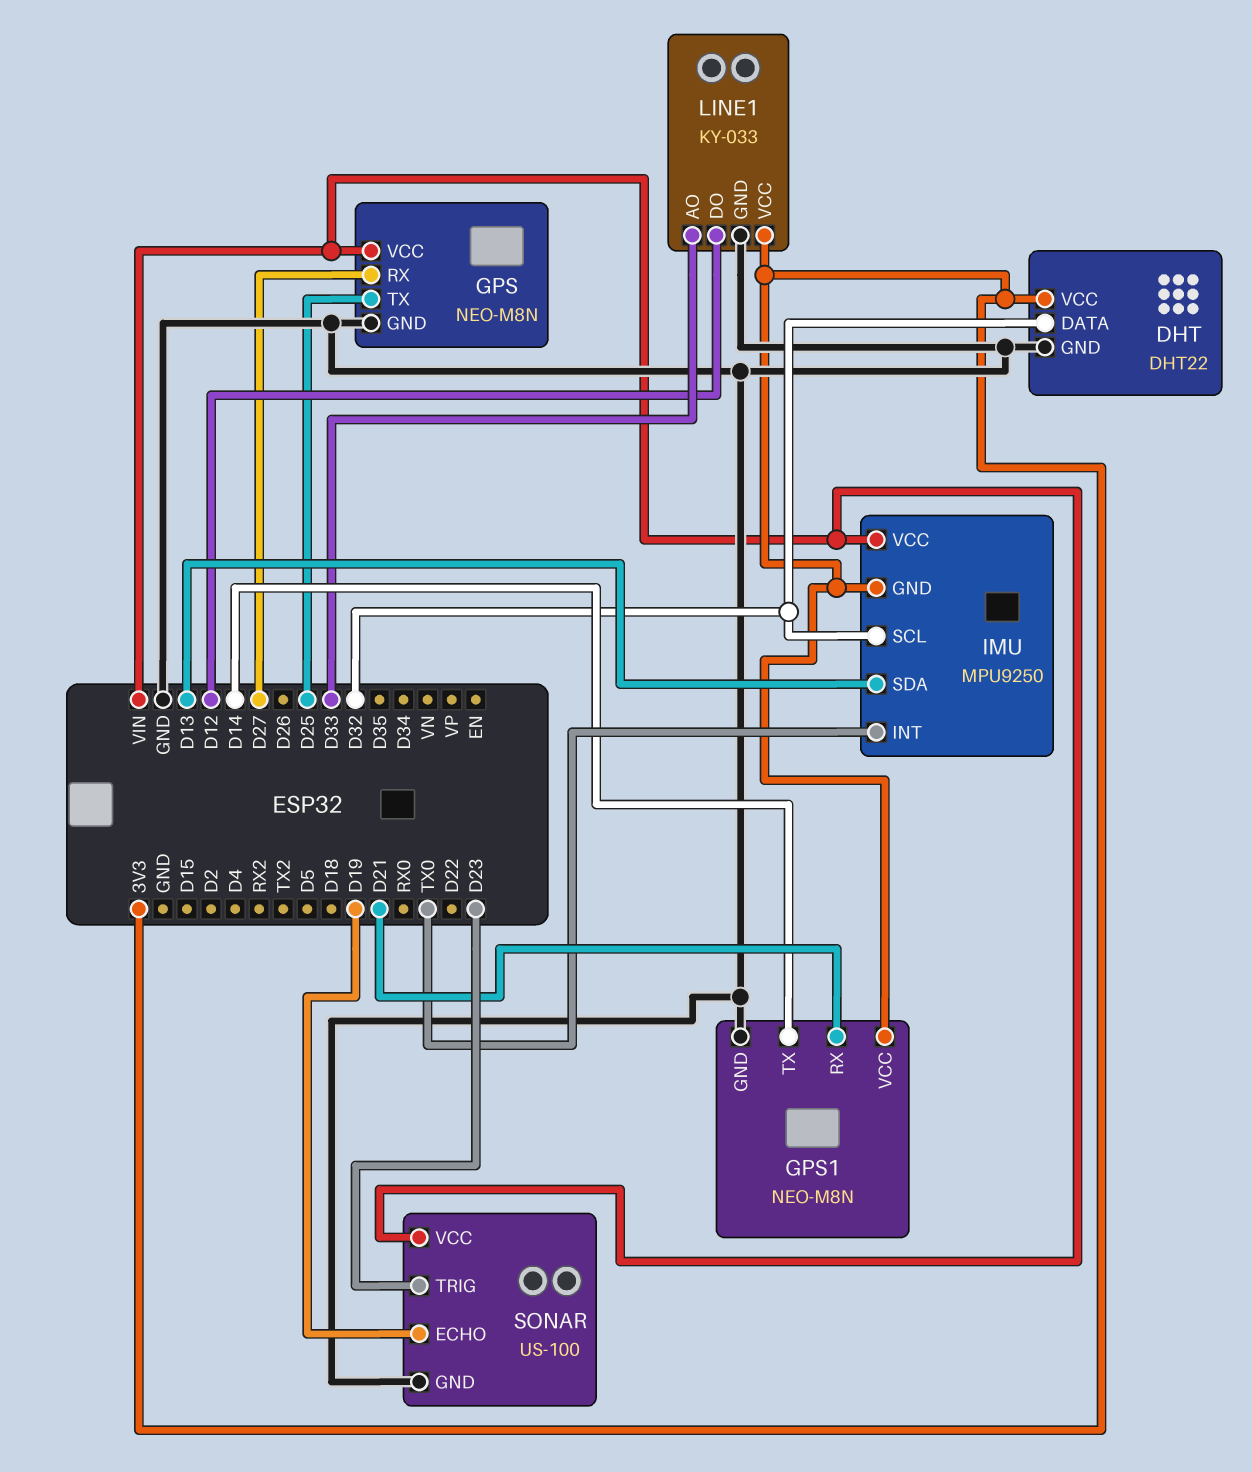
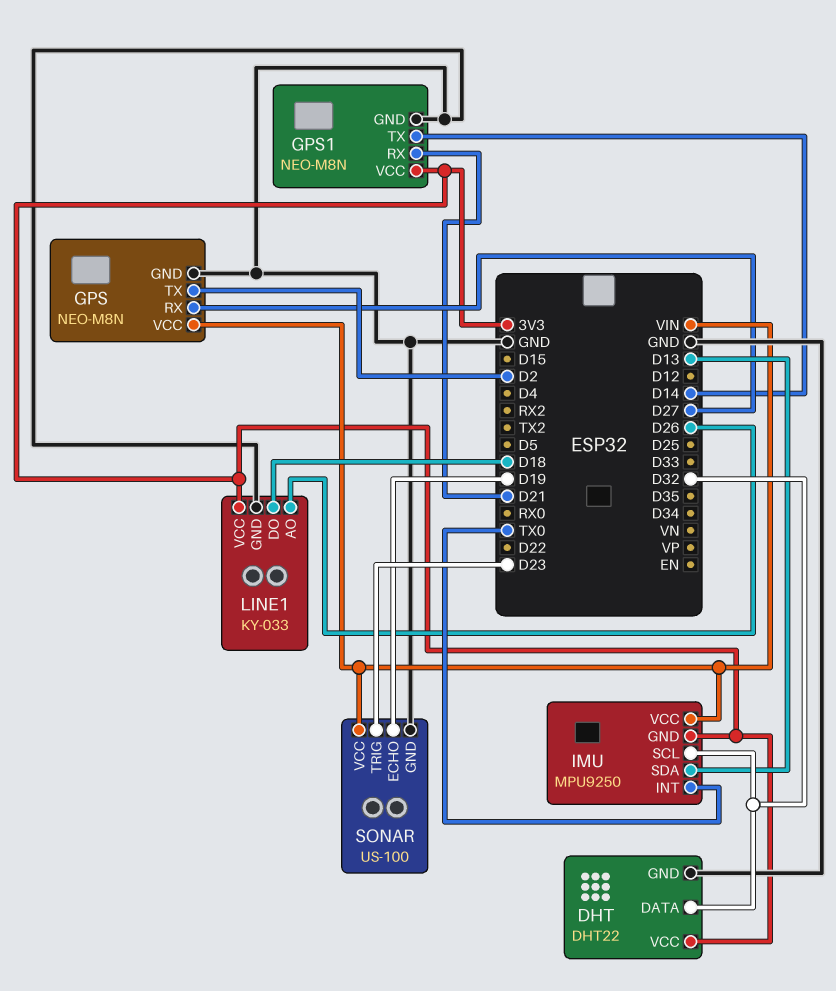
GPS pin TX: D25 -> D2
LINE1 pin AO: D33 -> D26
LINE1 pin DO: D12 -> D18

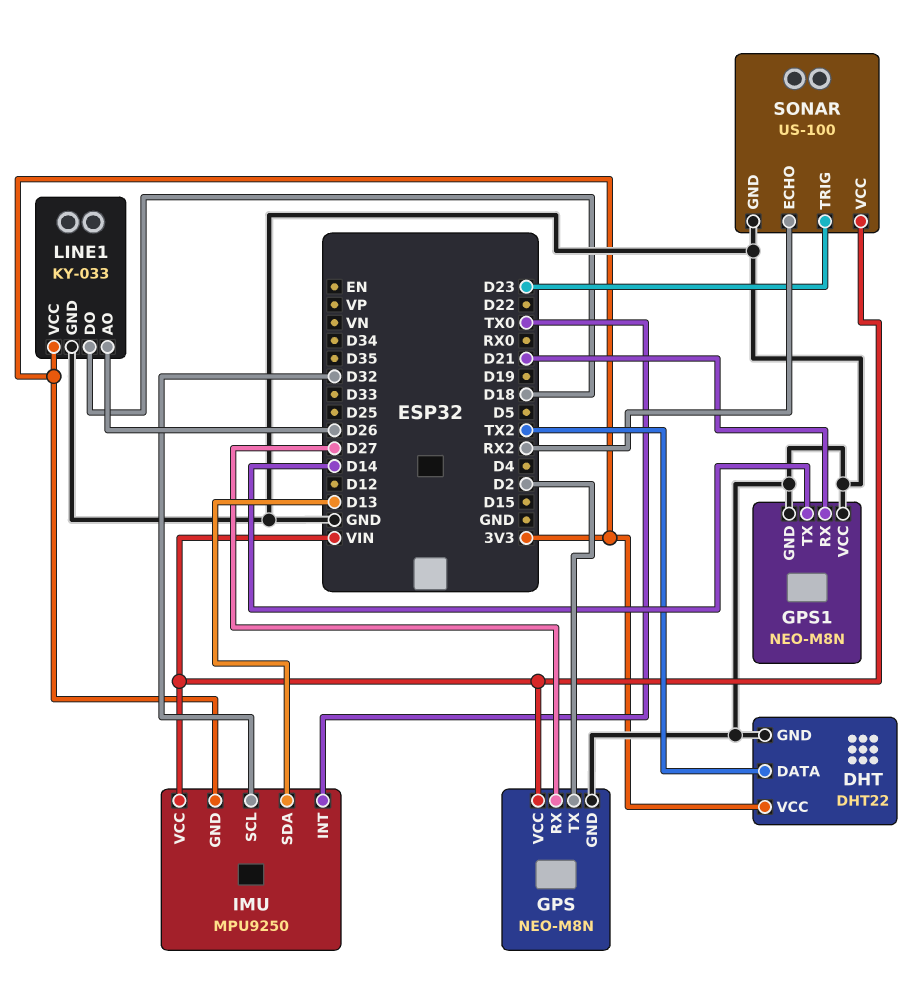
DHT pin DATA: D32 -> TX2
GPS1 pin VCC: 3V3 -> GND
SONAR pin ECHO: D19 -> RX2

